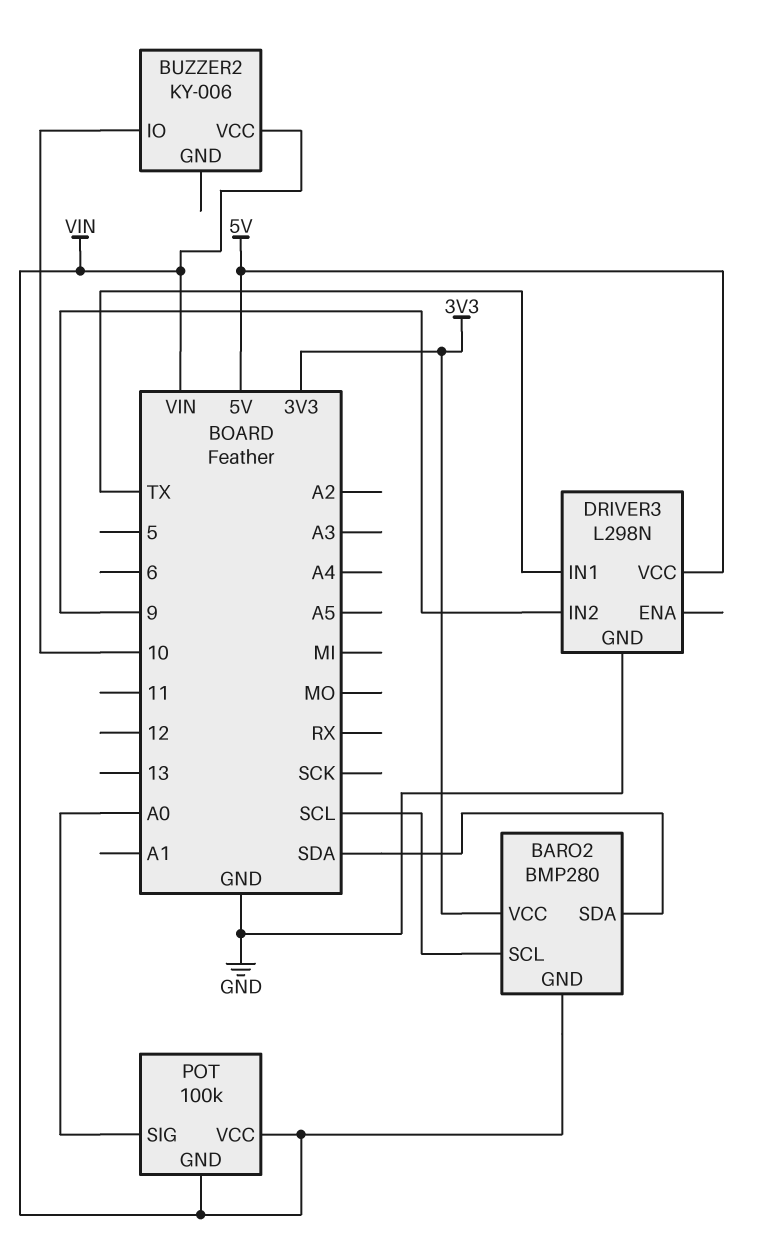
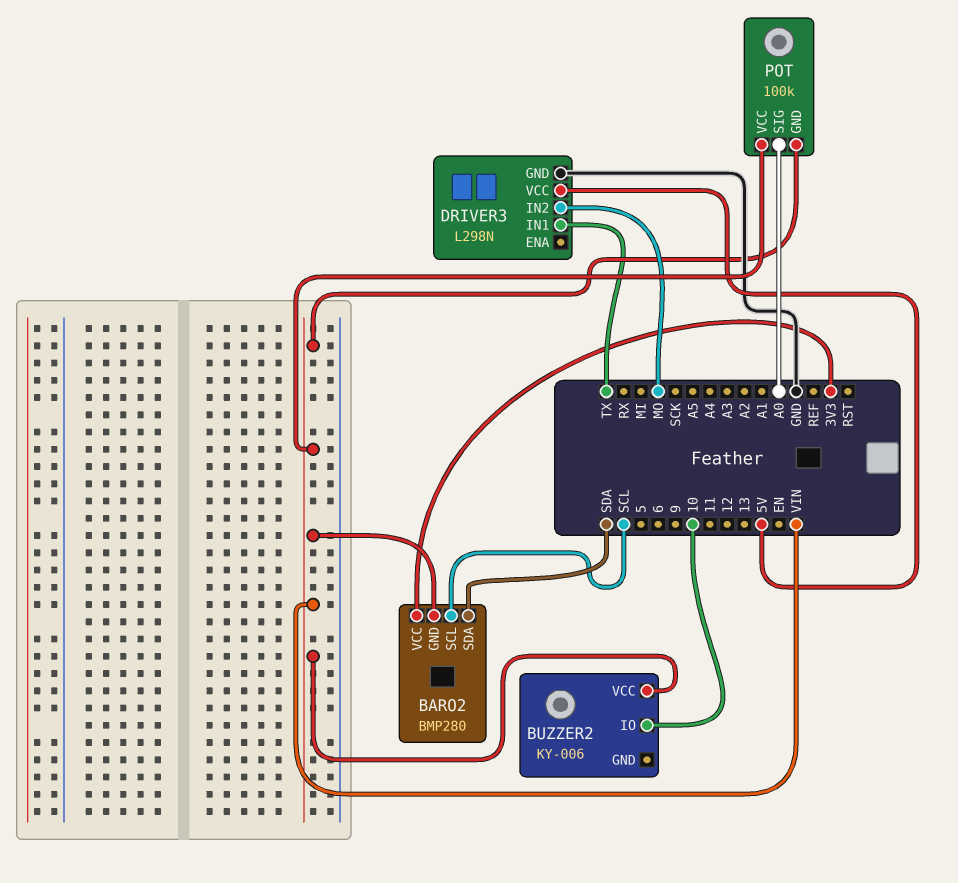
DRIVER3 pin IN2: 9 -> MO

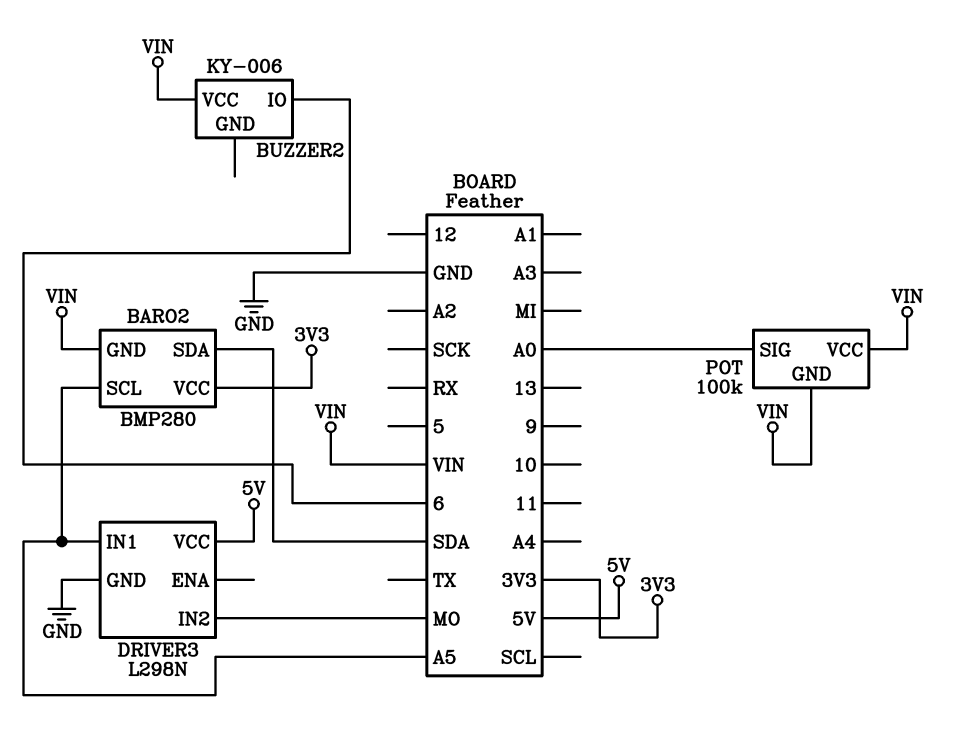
BARO2 pin SCL: SCL -> A5
BUZZER2 pin IO: 10 -> 6
DRIVER3 pin IN1: TX -> A5

